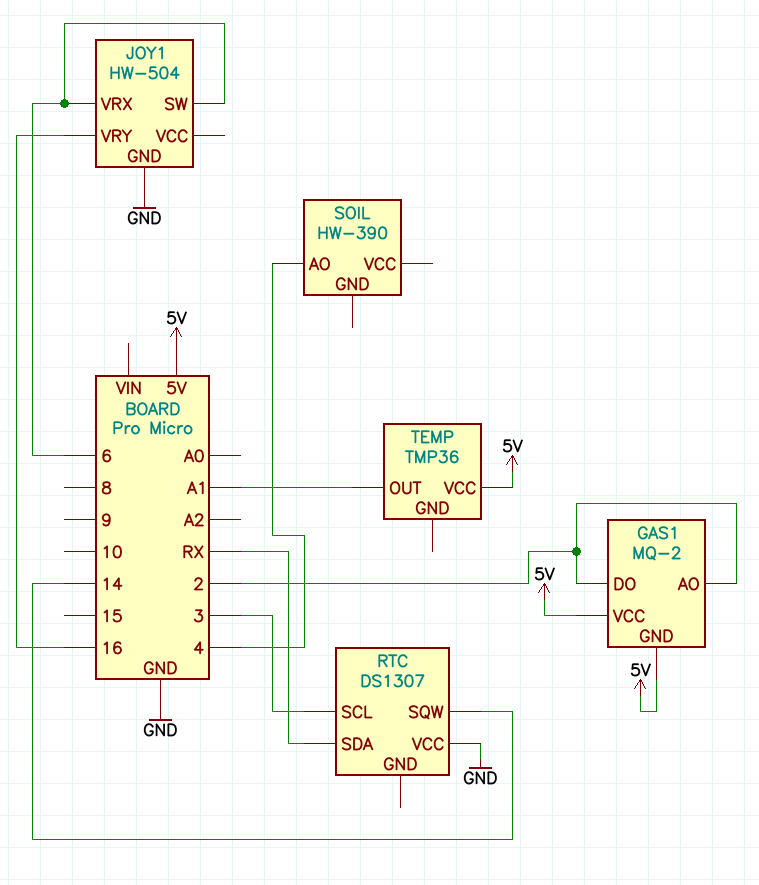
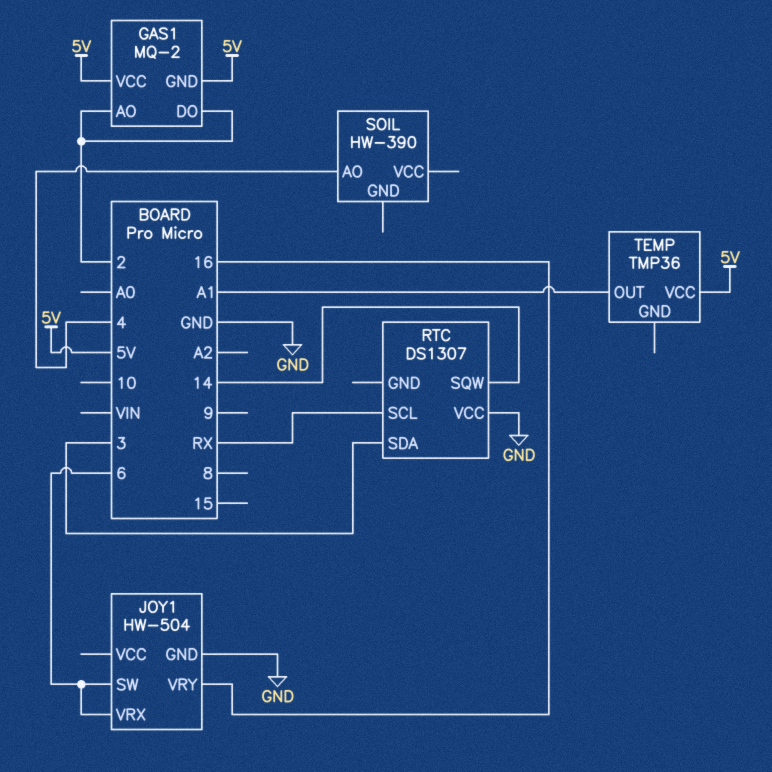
RTC pin SCL: 3 -> RX
RTC pin SDA: RX -> 3

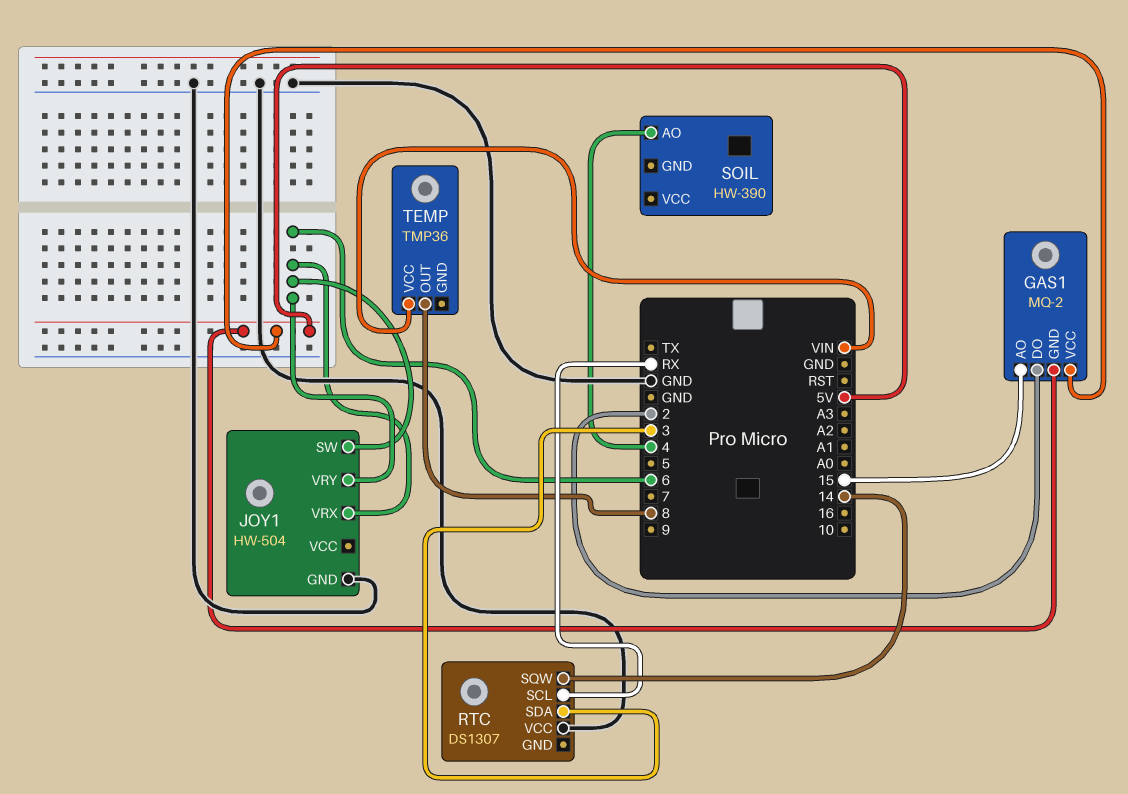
GAS1 pin AO: 2 -> 15
JOY1 pin VRY: 16 -> 6
TEMP pin OUT: A1 -> 8
TEMP pin VCC: 5V -> VIN

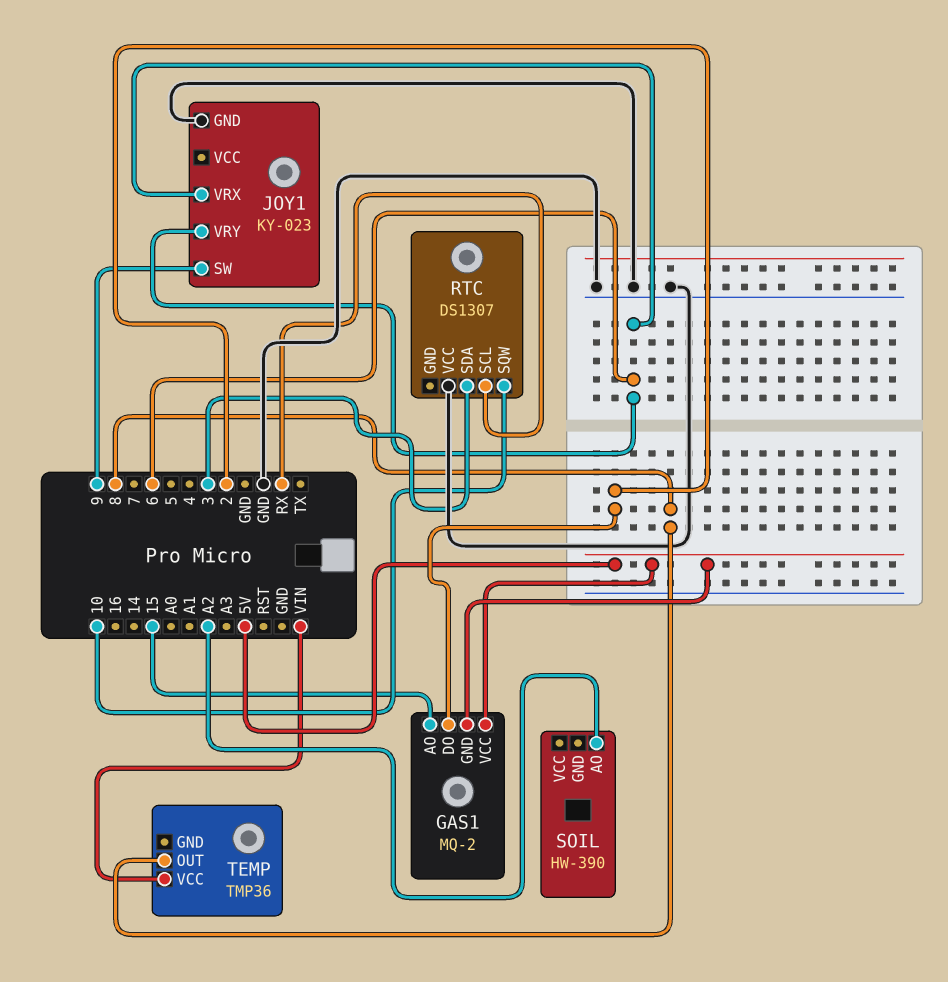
JOY1: HW-504 -> KY-023
JOY1 pin SW: 6 -> 9
RTC pin SQW: 14 -> 10
SOIL pin AO: 4 -> A2

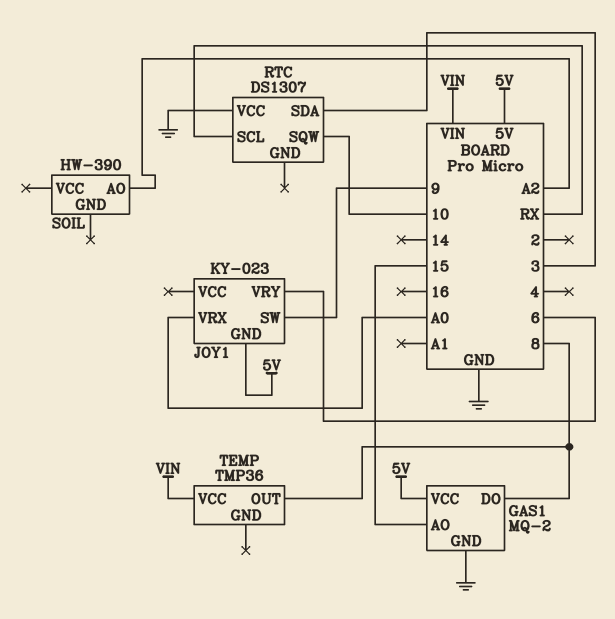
GAS1 pin DO: 2 -> 8
GAS1 pin GND: 5V -> GND
JOY1 pin GND: GND -> 5V
JOY1 pin VRX: 6 -> A0

